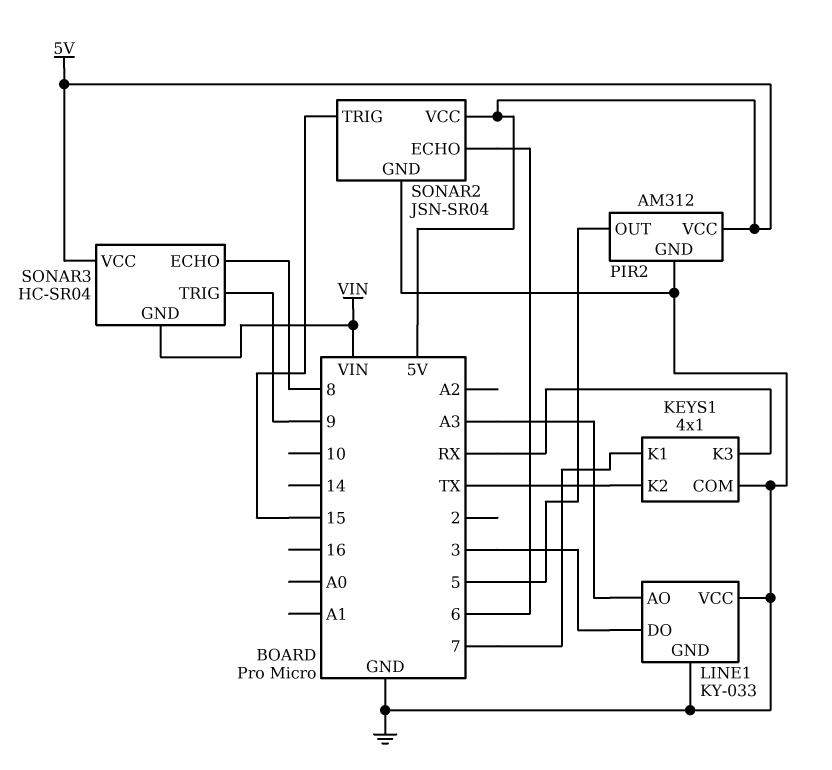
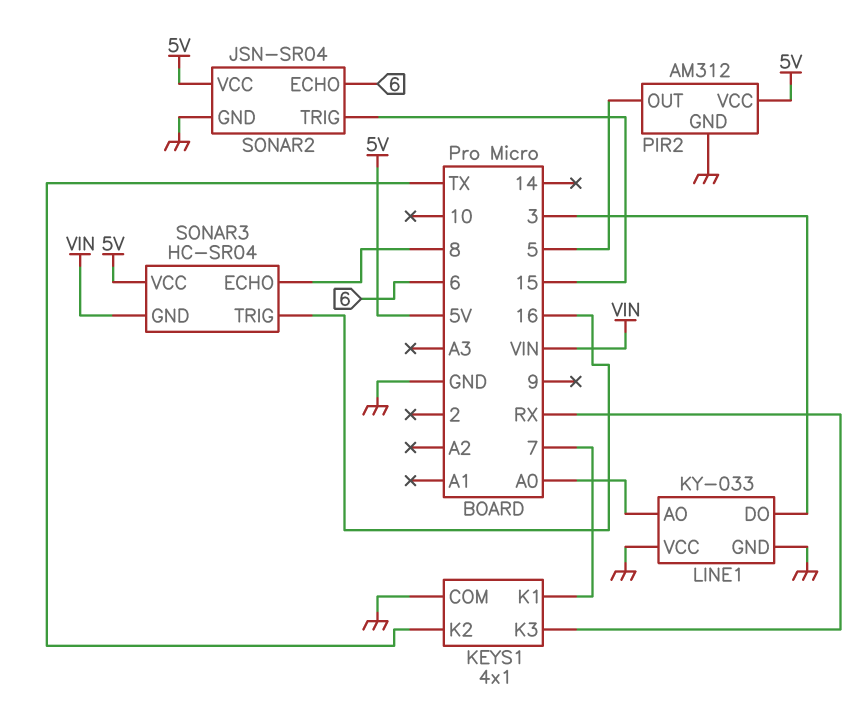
LINE1 pin AO: A3 -> A0
SONAR3 pin TRIG: 9 -> 16

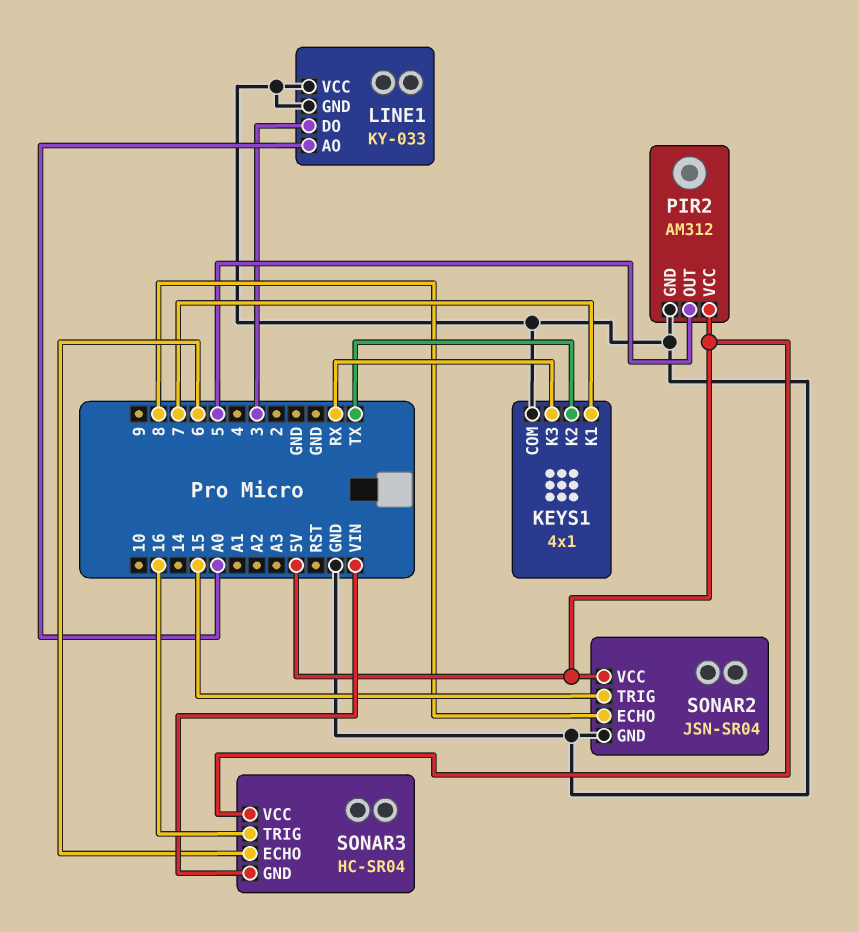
SONAR2 pin ECHO: 6 -> 8
SONAR3 pin ECHO: 8 -> 6

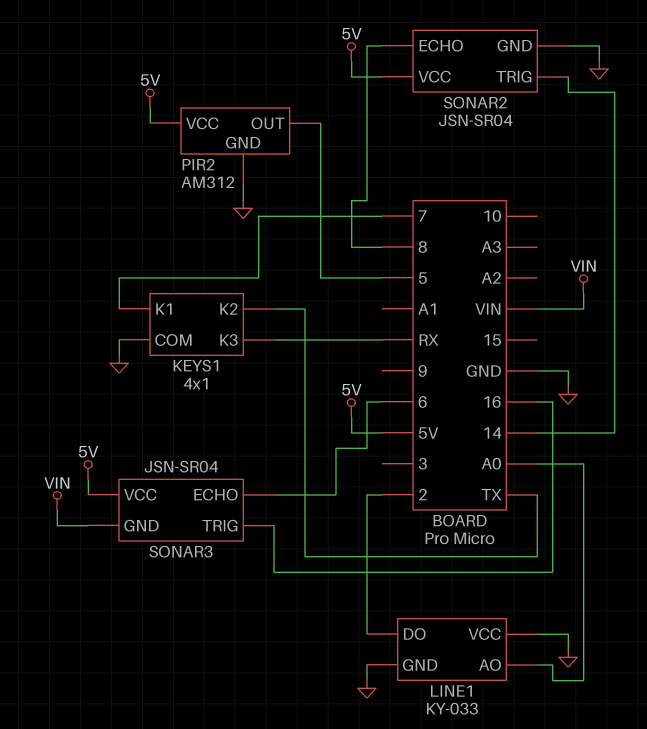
LINE1 pin DO: 3 -> 2
SONAR2 pin TRIG: 15 -> 14
SONAR3: HC-SR04 -> JSN-SR04

